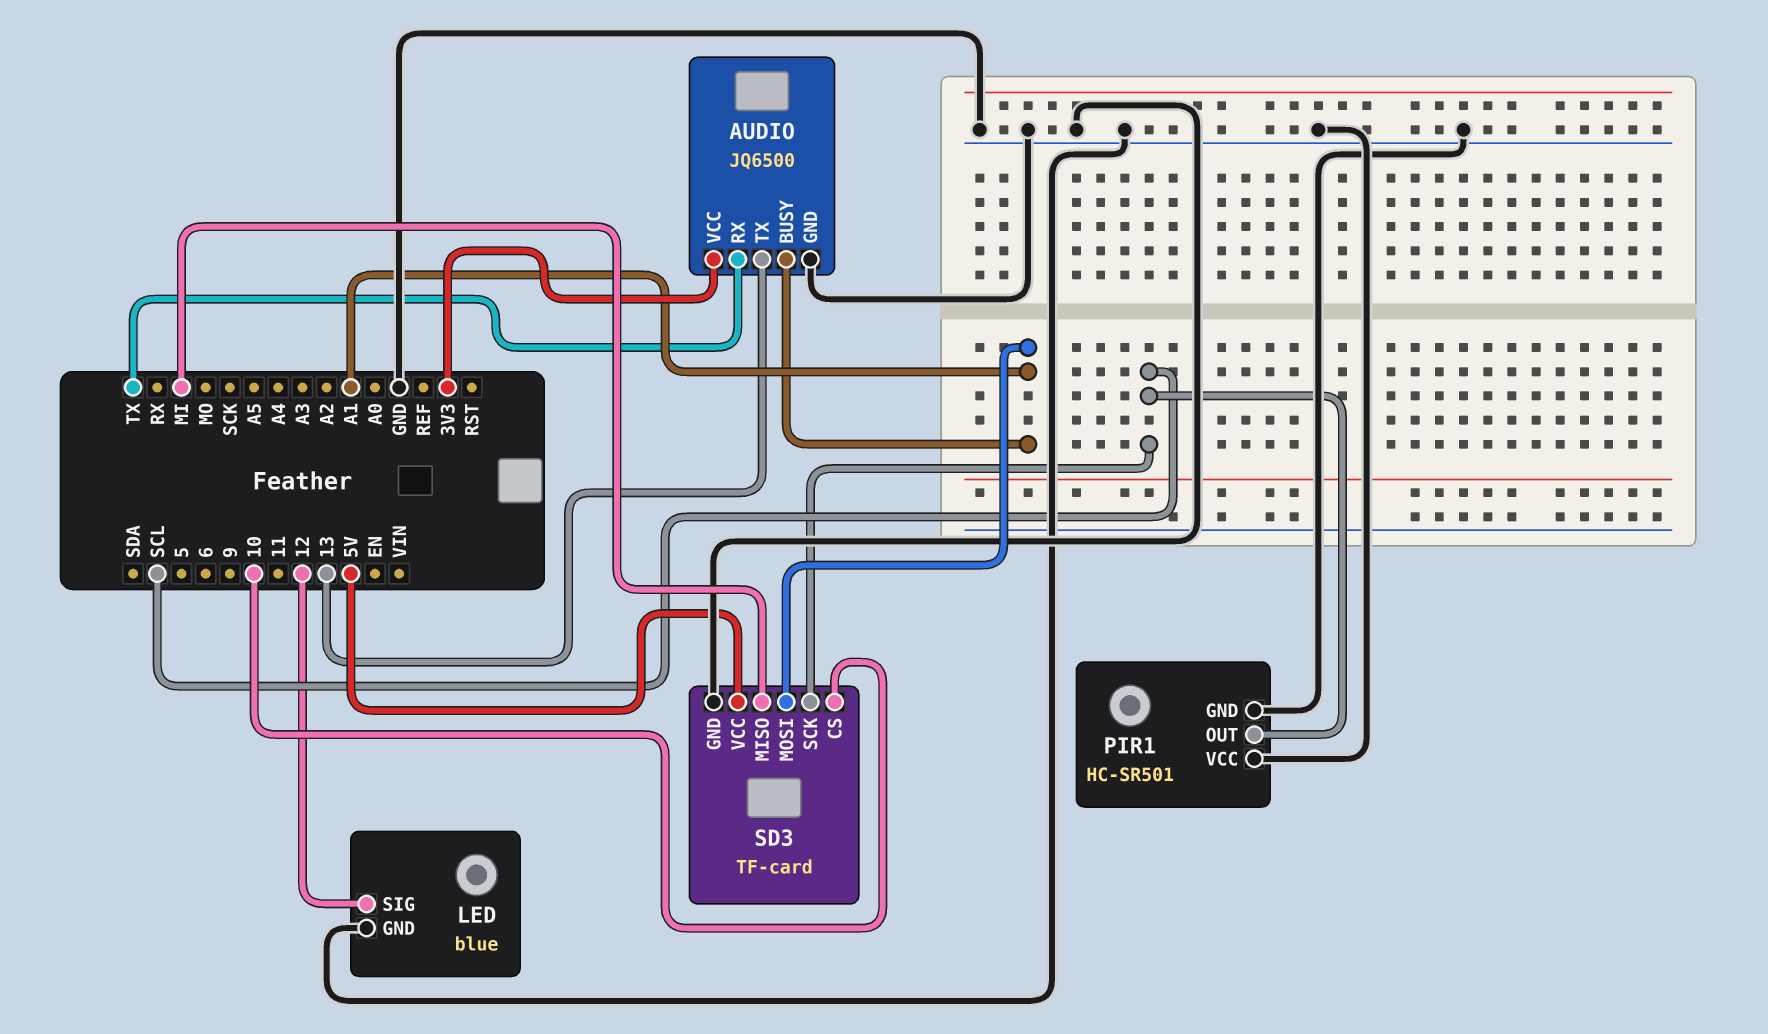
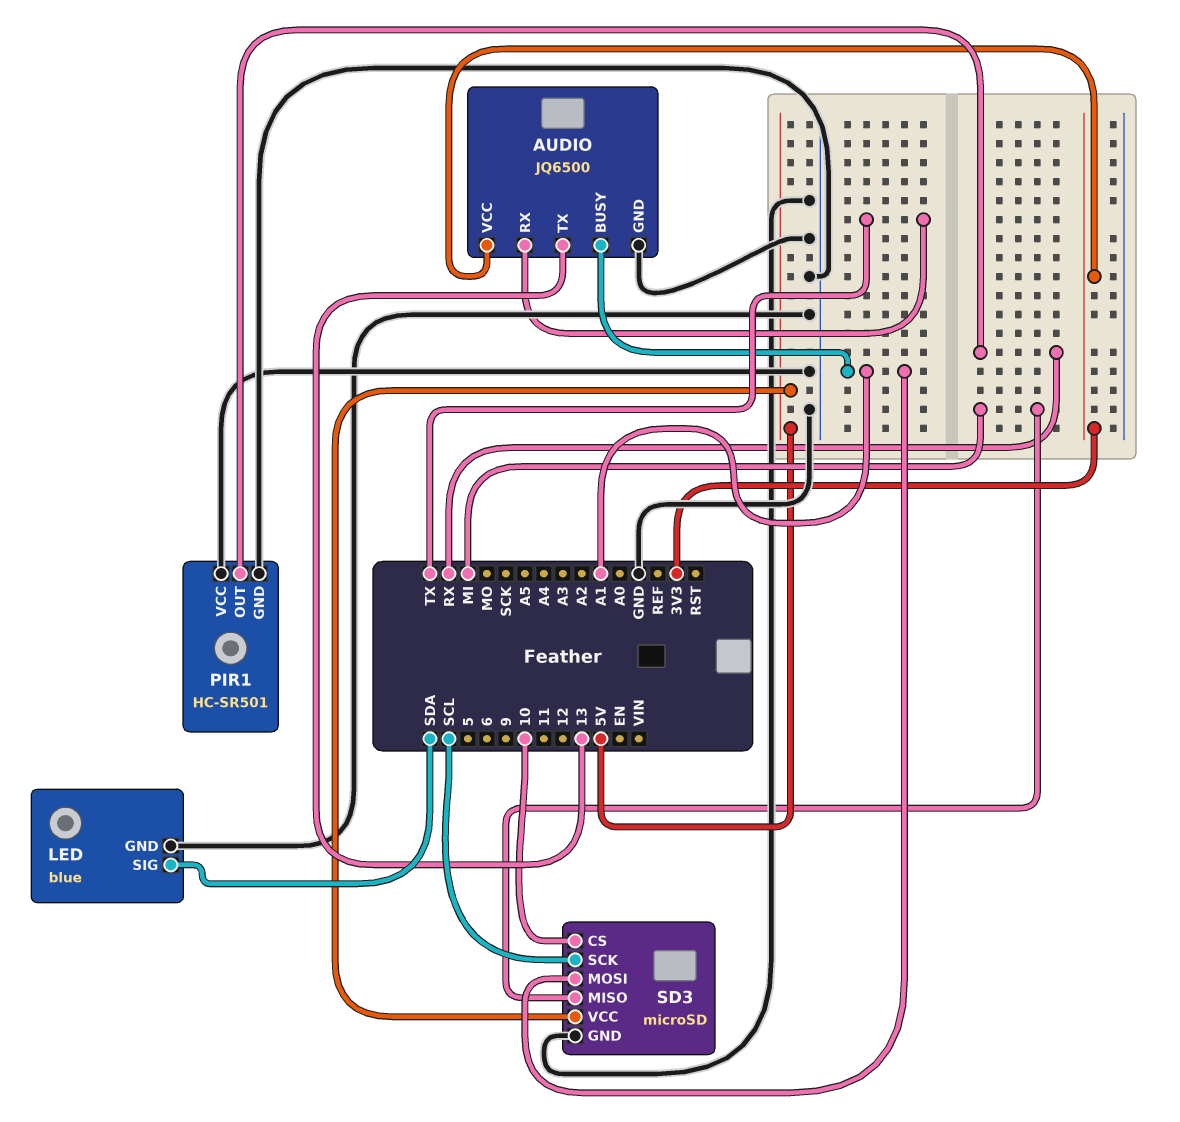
LED pin SIG: 12 -> SDA
PIR1 pin OUT: SCL -> RX
SD3: TF-card -> microSD

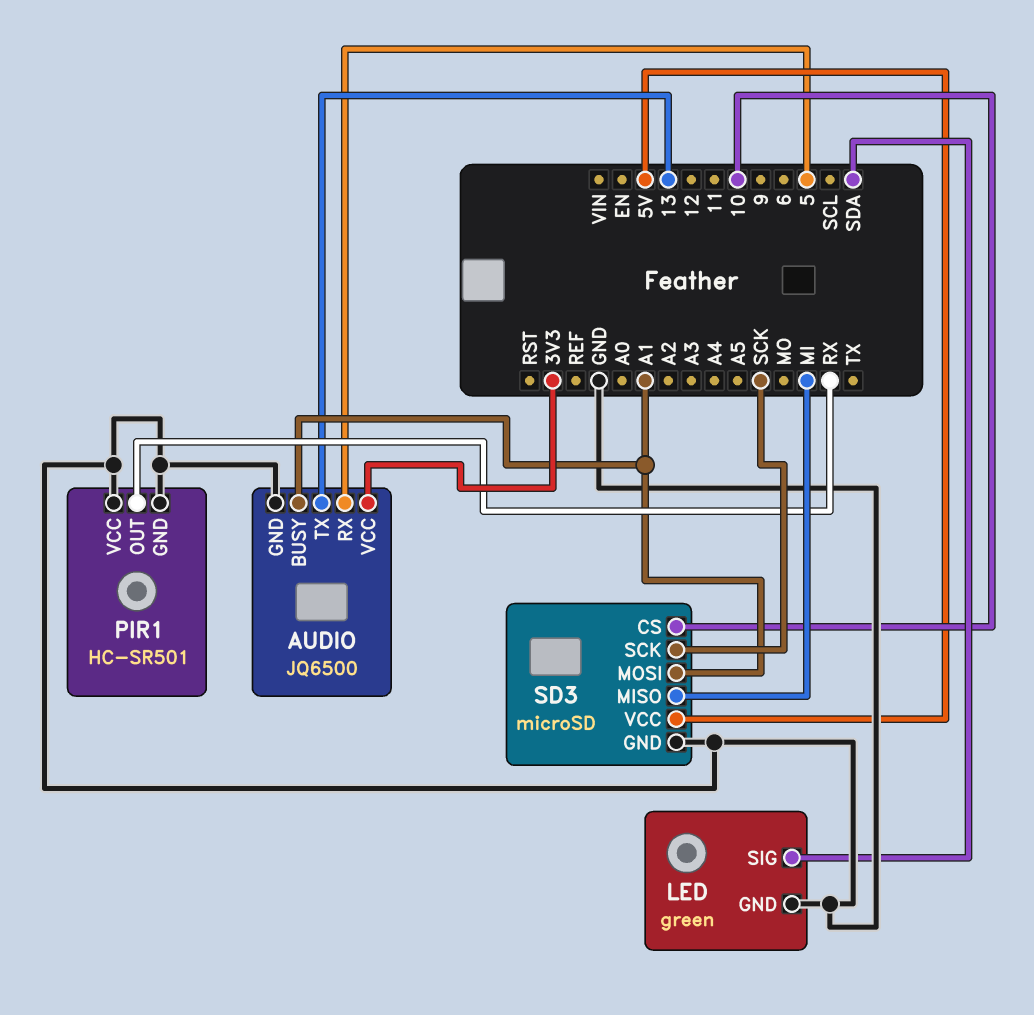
AUDIO pin RX: TX -> 5
LED: blue -> green
SD3 pin SCK: SCL -> SCK

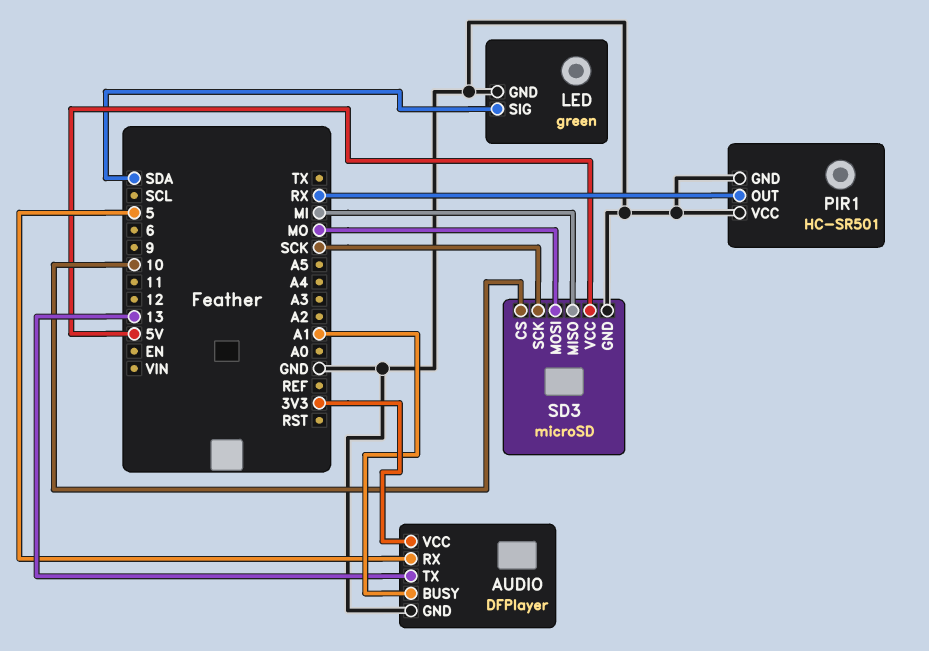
AUDIO: JQ6500 -> DFPlayer
SD3 pin MOSI: A1 -> MO

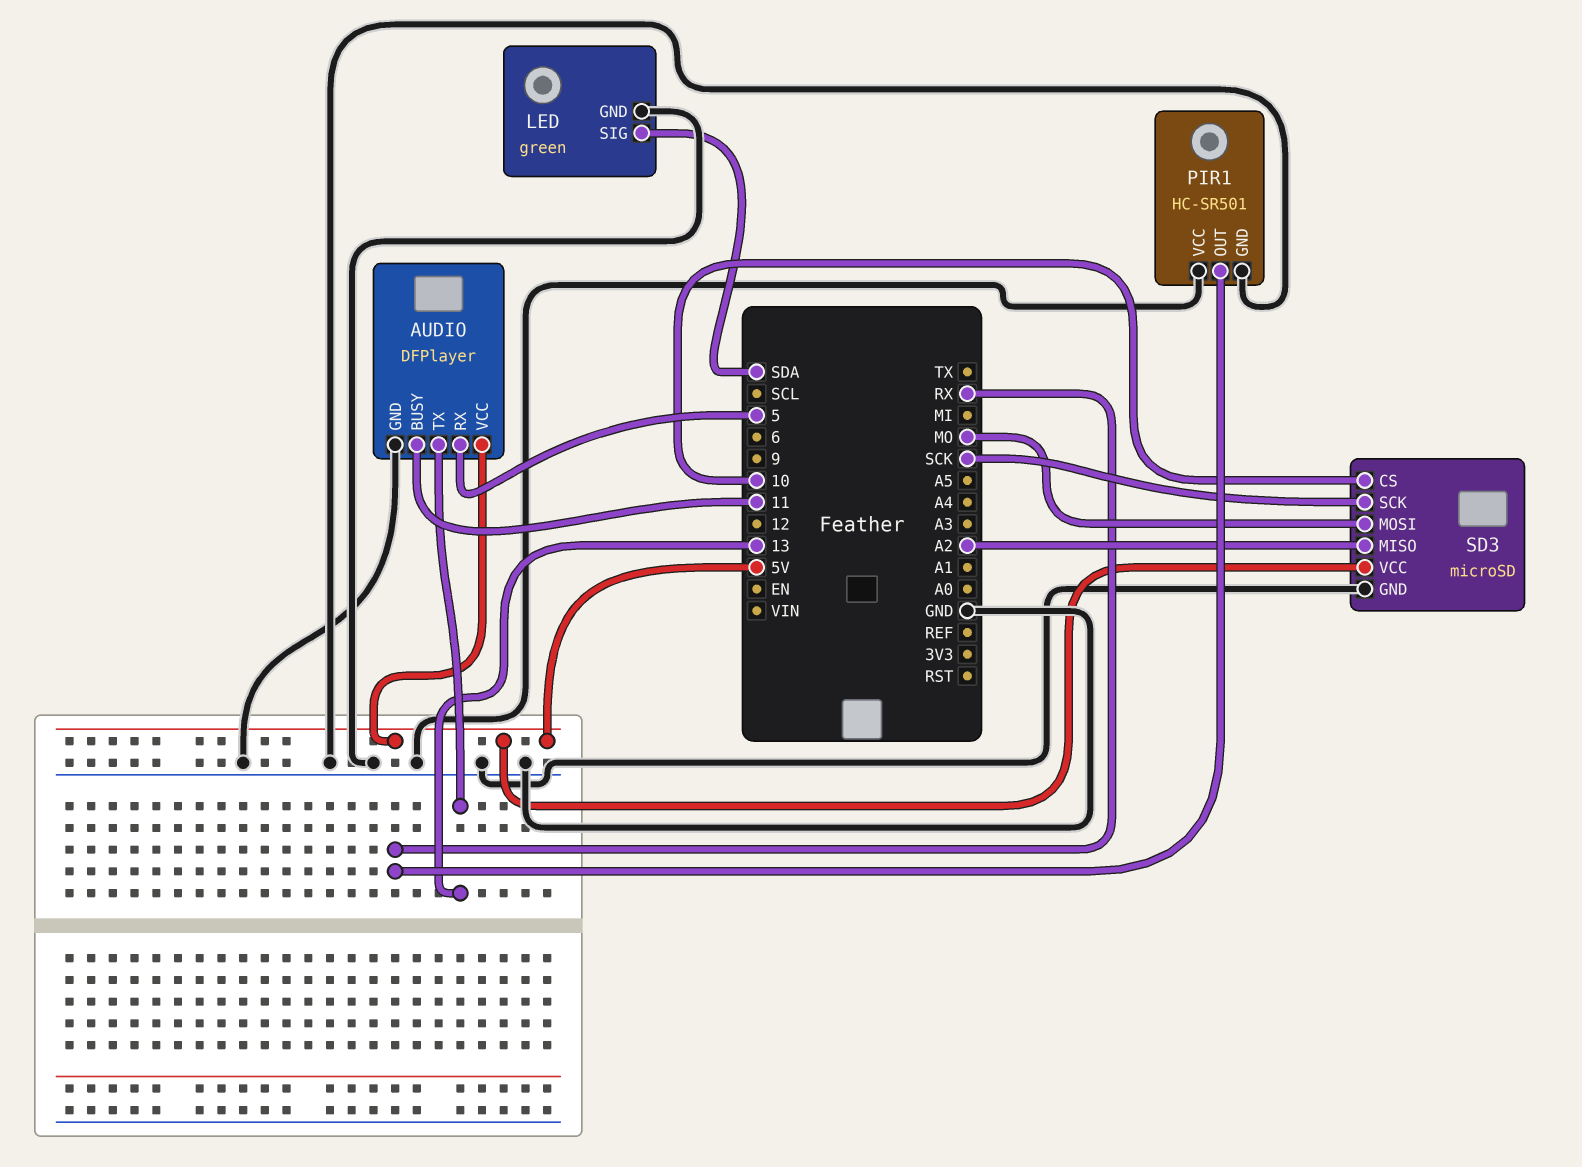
AUDIO pin BUSY: A1 -> 11
AUDIO pin VCC: 3V3 -> 5V
SD3 pin MISO: MI -> A2

